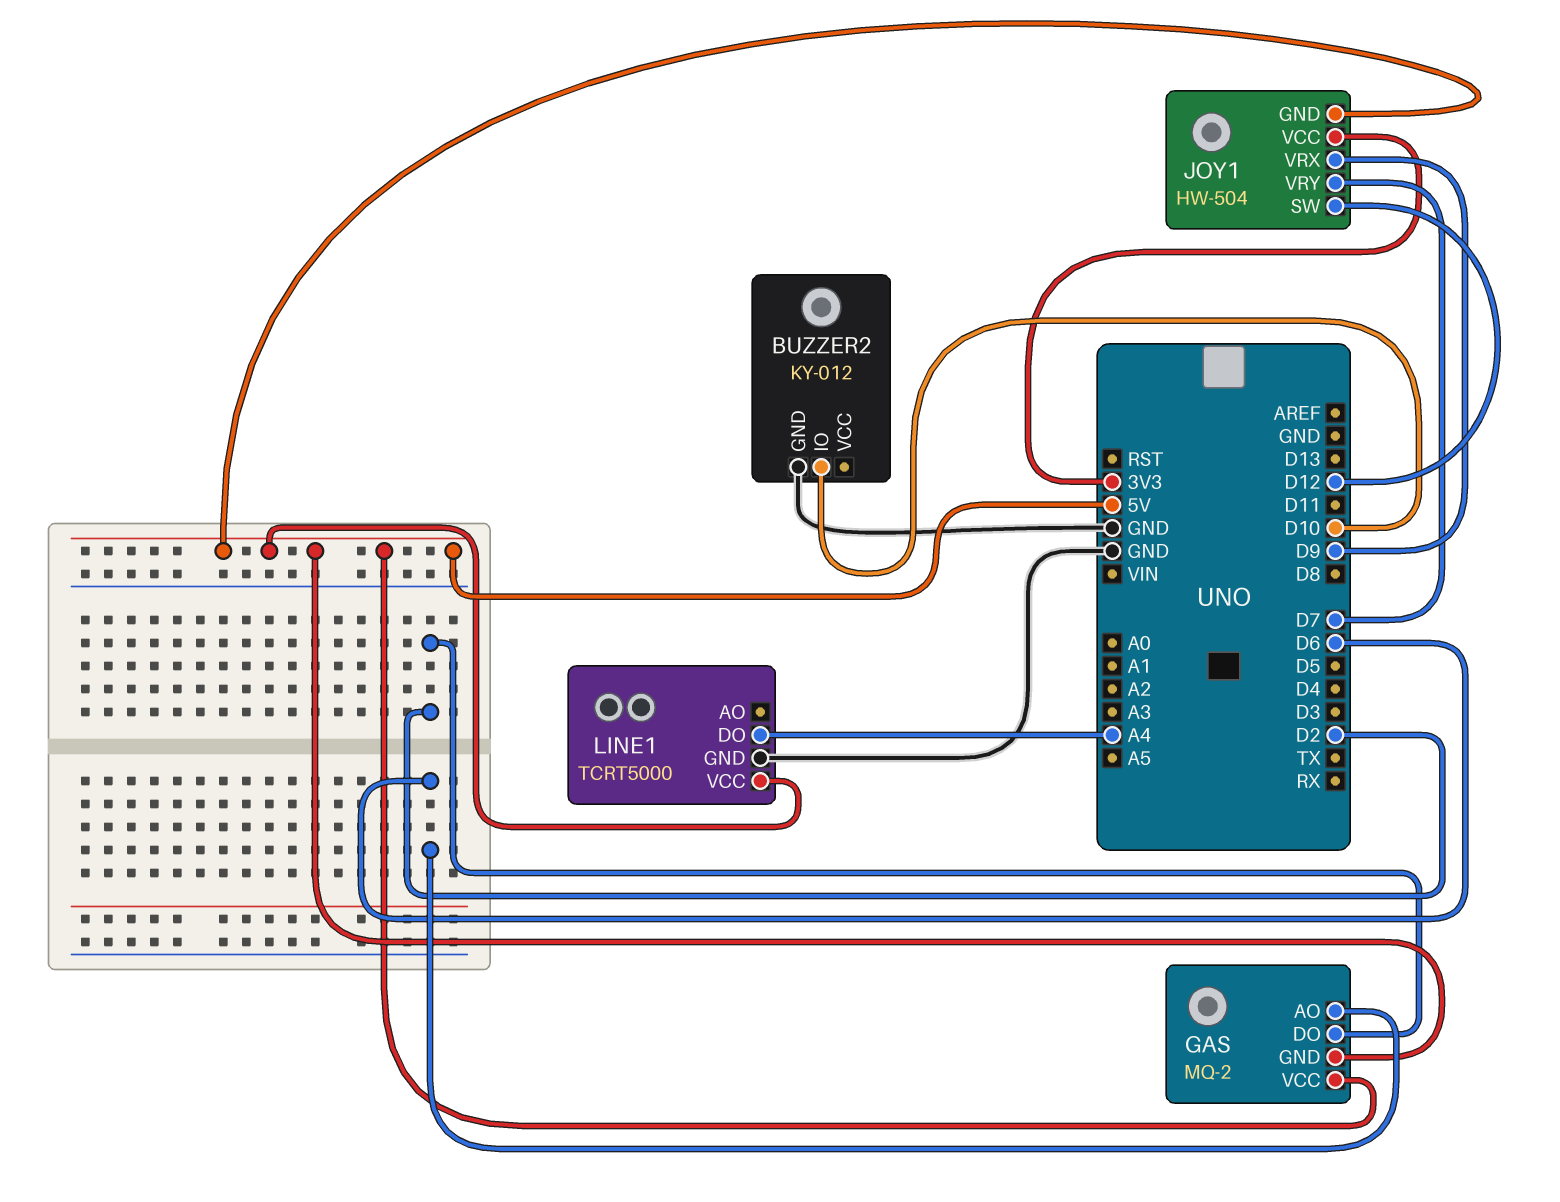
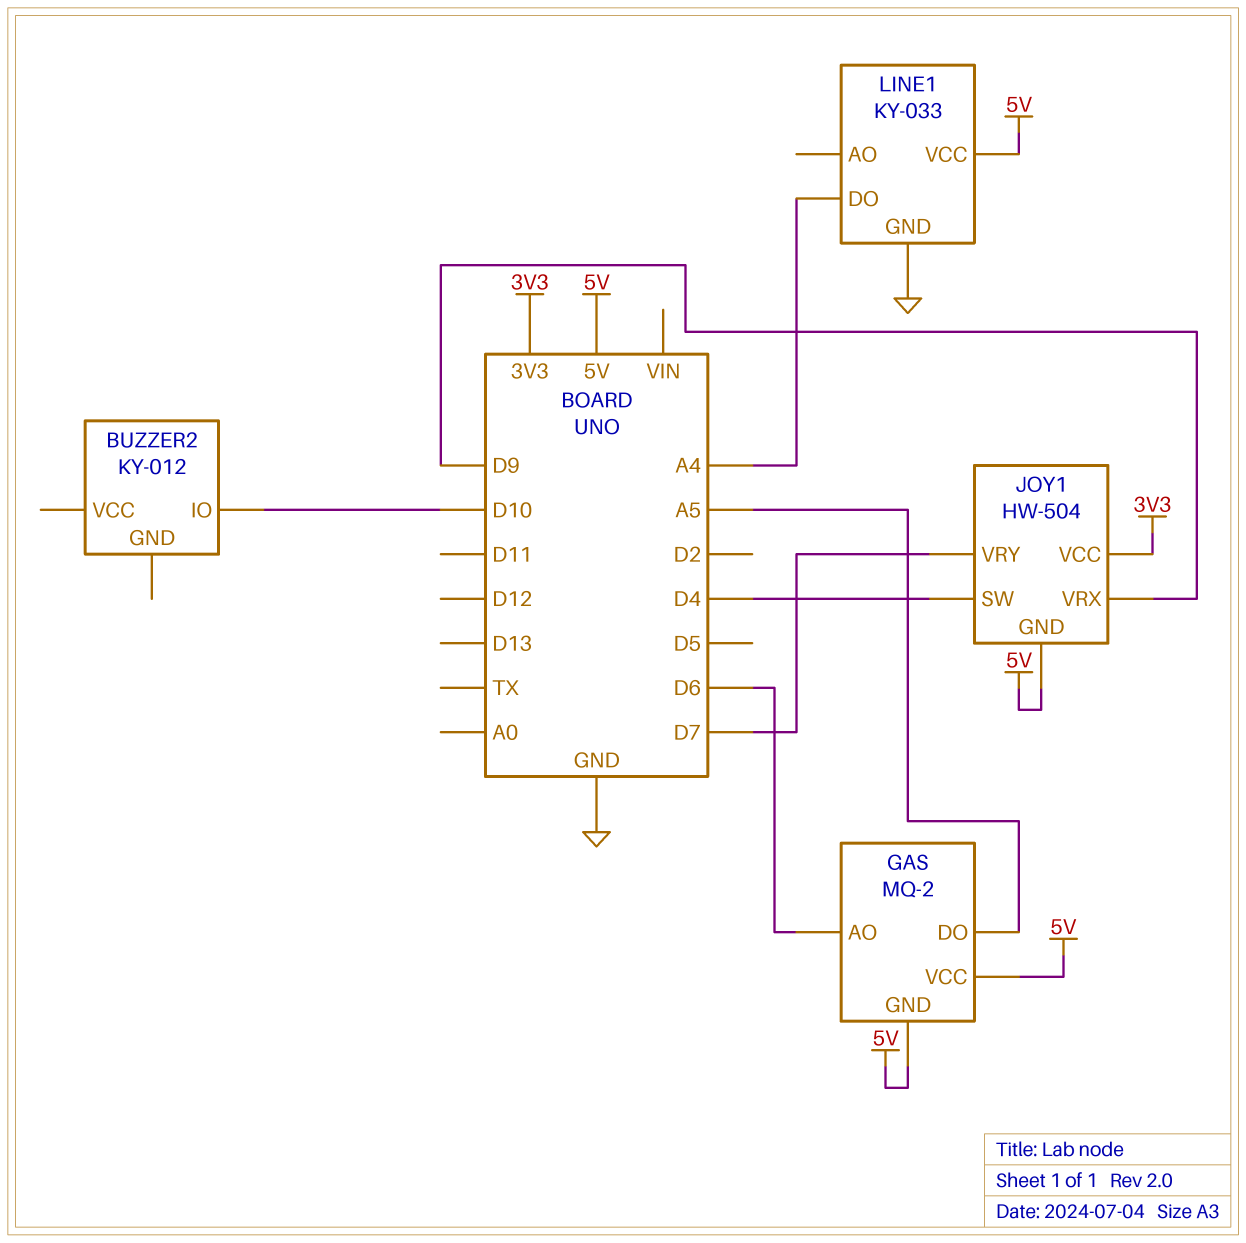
BUZZER2 pin GND: GND -> none
GAS pin DO: D2 -> A5
JOY1 pin SW: D12 -> D4
LINE1: TCRT5000 -> KY-033

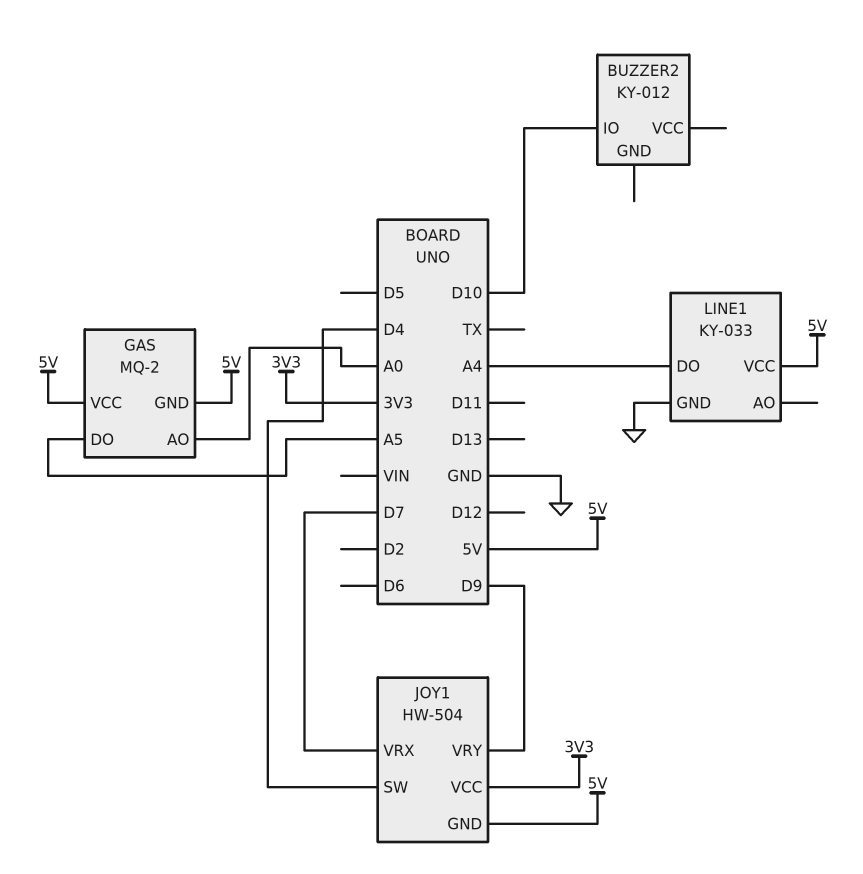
GAS pin AO: D6 -> A0
JOY1 pin VRX: D9 -> D7
JOY1 pin VRY: D7 -> D9

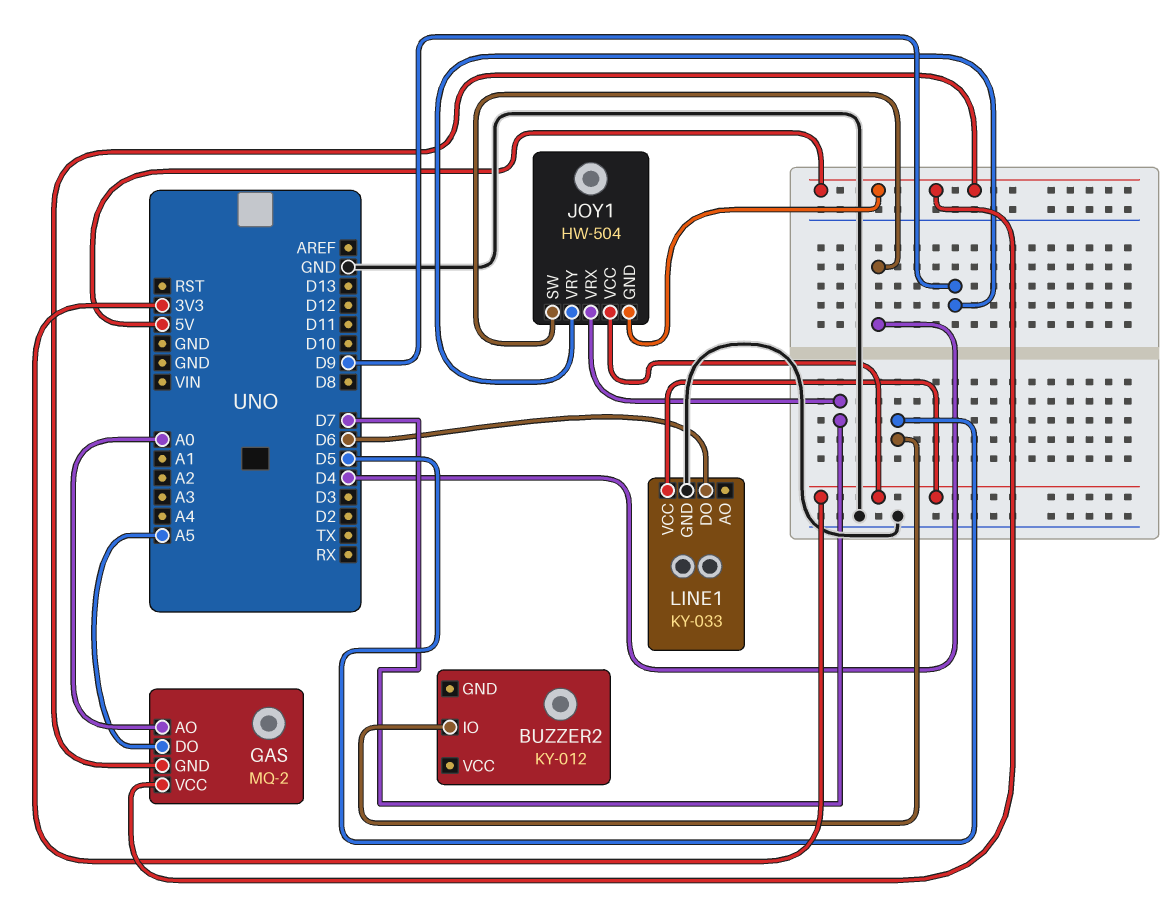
BUZZER2 pin IO: D10 -> D5
LINE1 pin DO: A4 -> D6
LINE1 pin VCC: 5V -> 3V3

